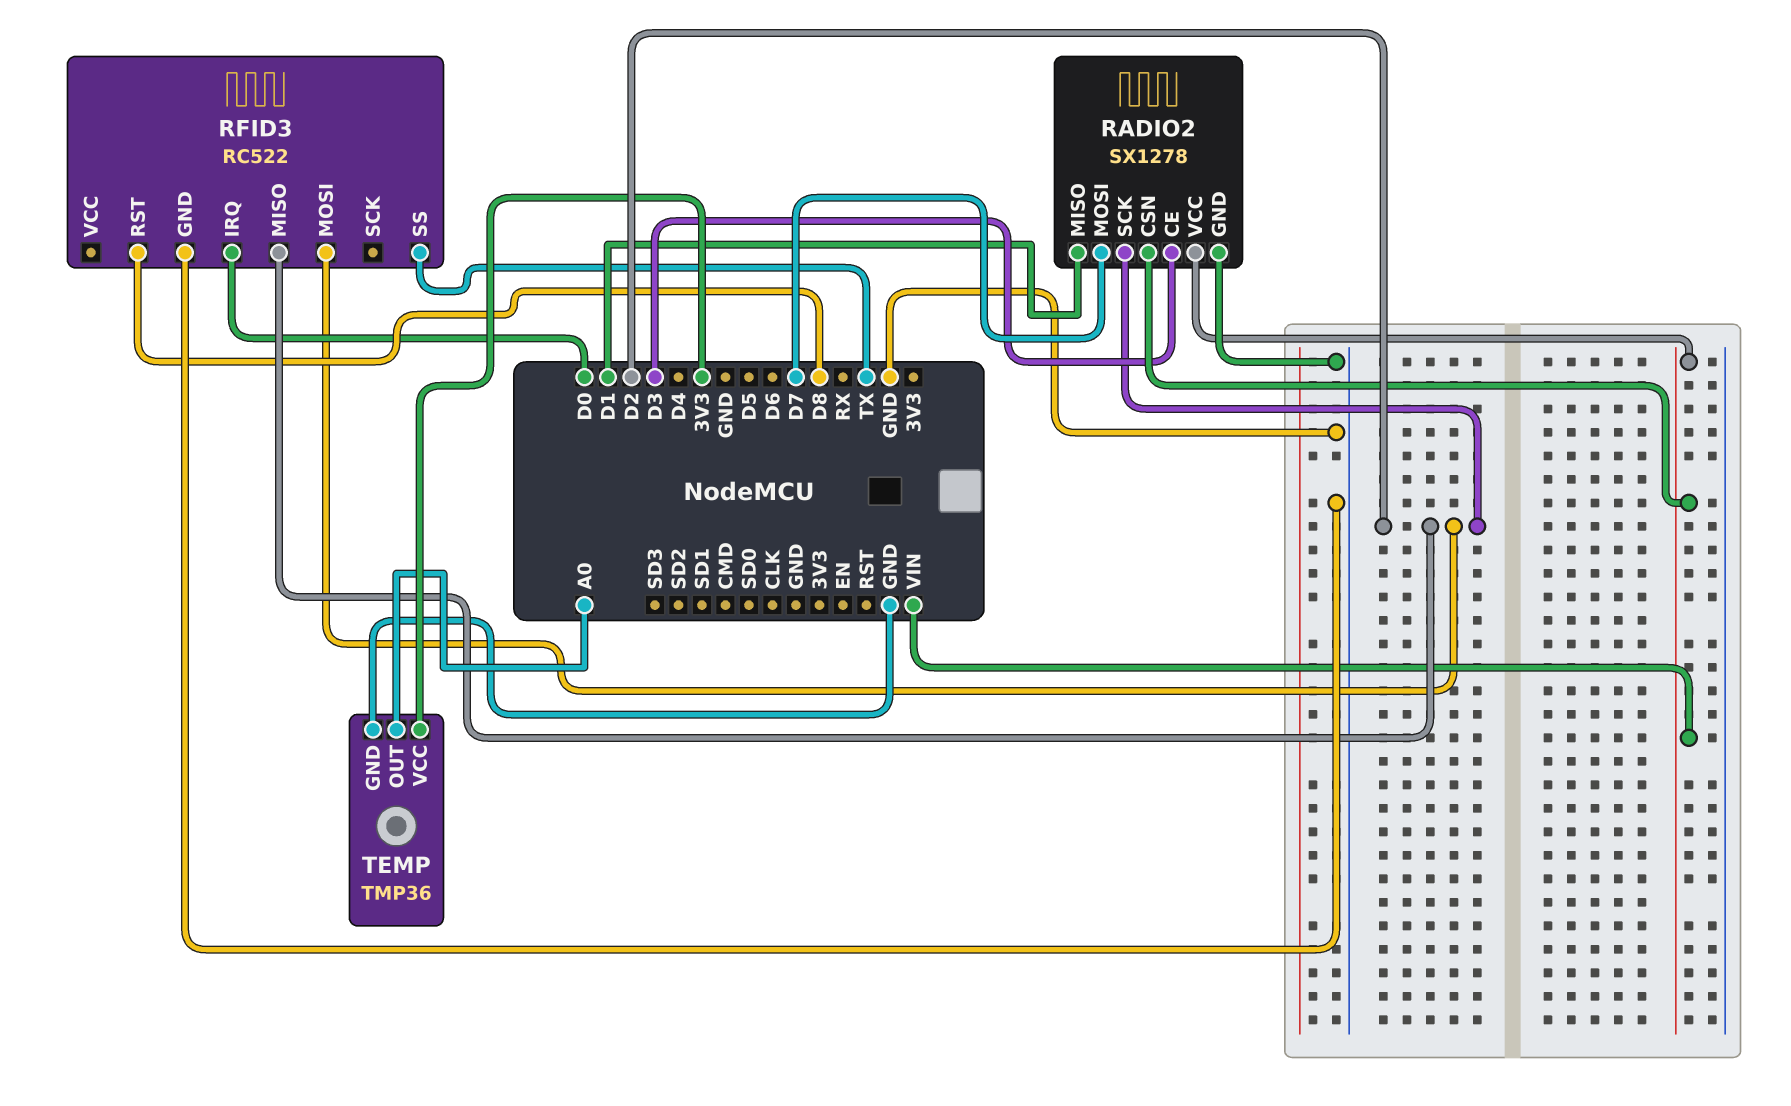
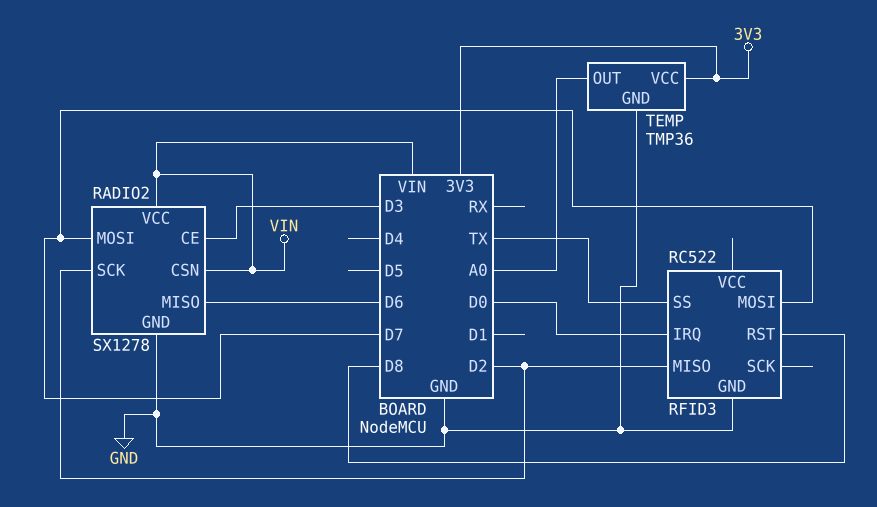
RADIO2 pin MISO: D1 -> D6
RFID3 pin MOSI: D2 -> D7

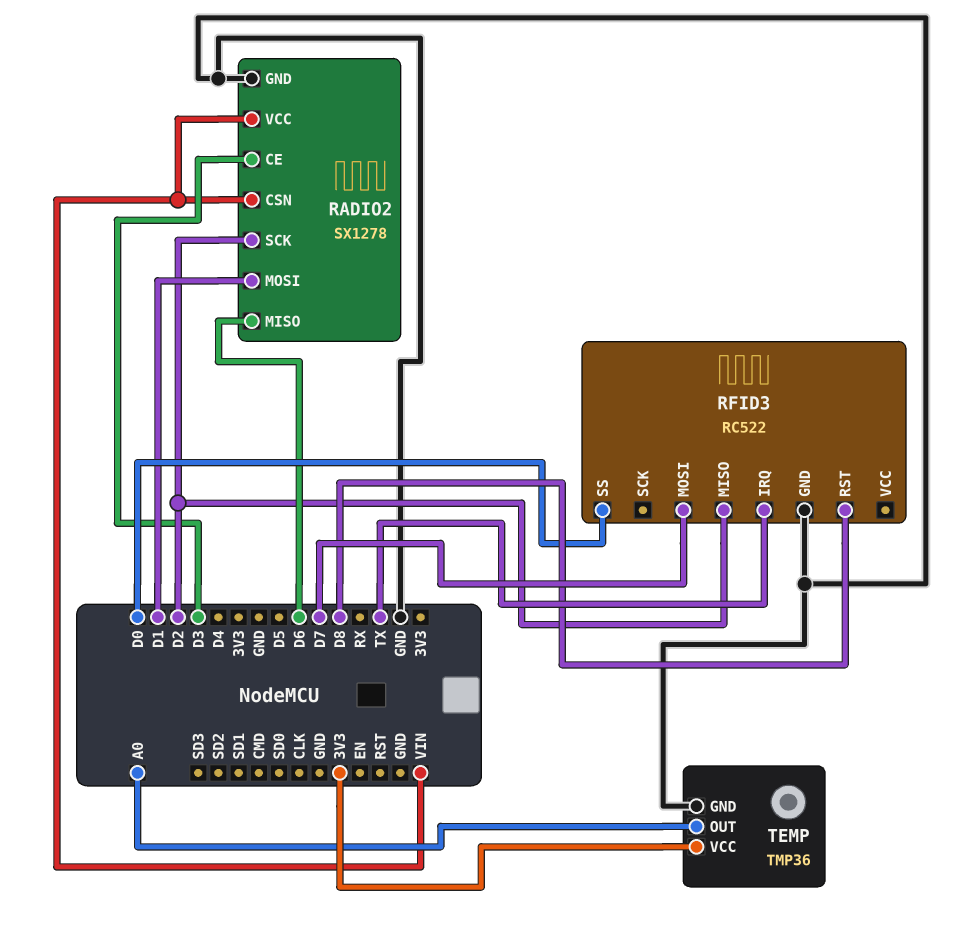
RADIO2 pin MOSI: D7 -> D1
RFID3 pin IRQ: D0 -> TX
RFID3 pin SS: TX -> D0

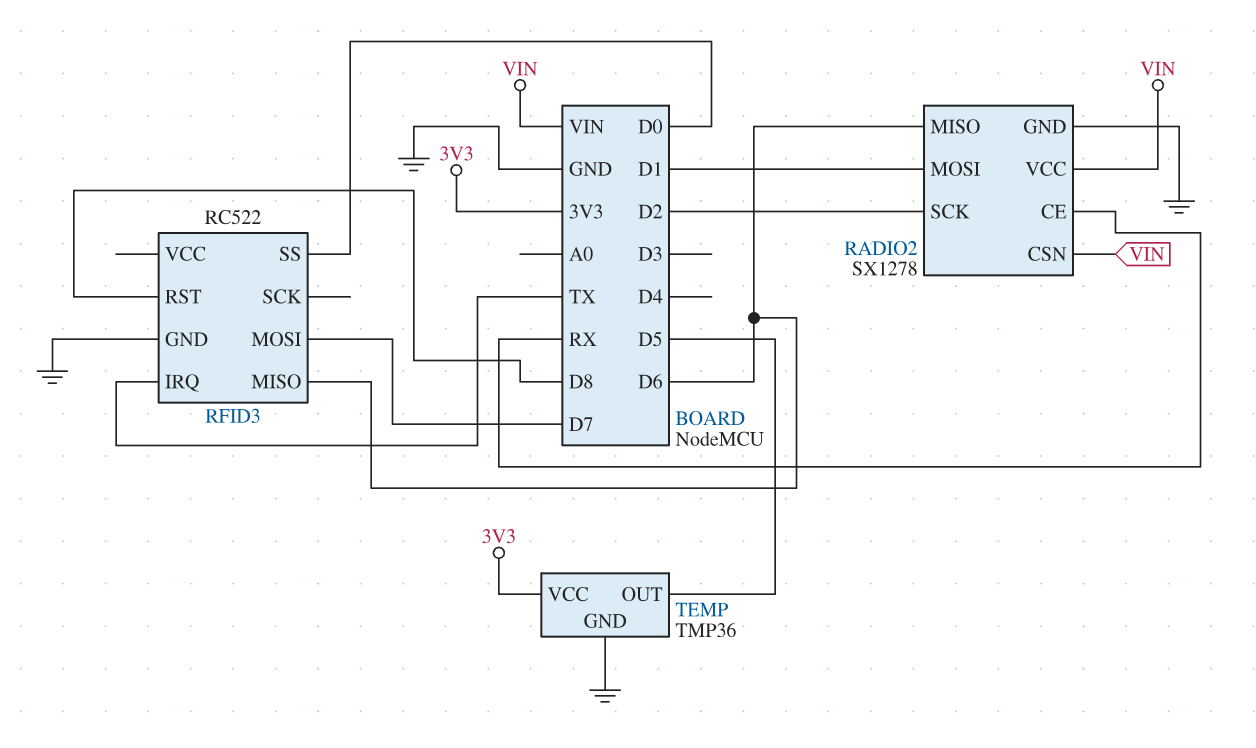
RADIO2 pin CE: D3 -> RX
RFID3 pin MISO: D2 -> D6
TEMP pin OUT: A0 -> D5

